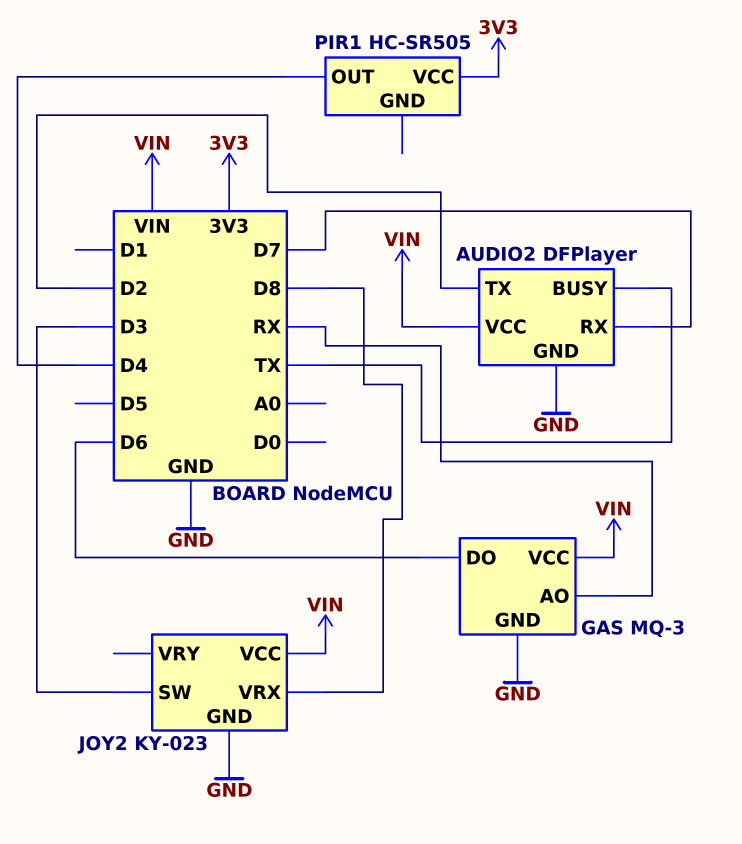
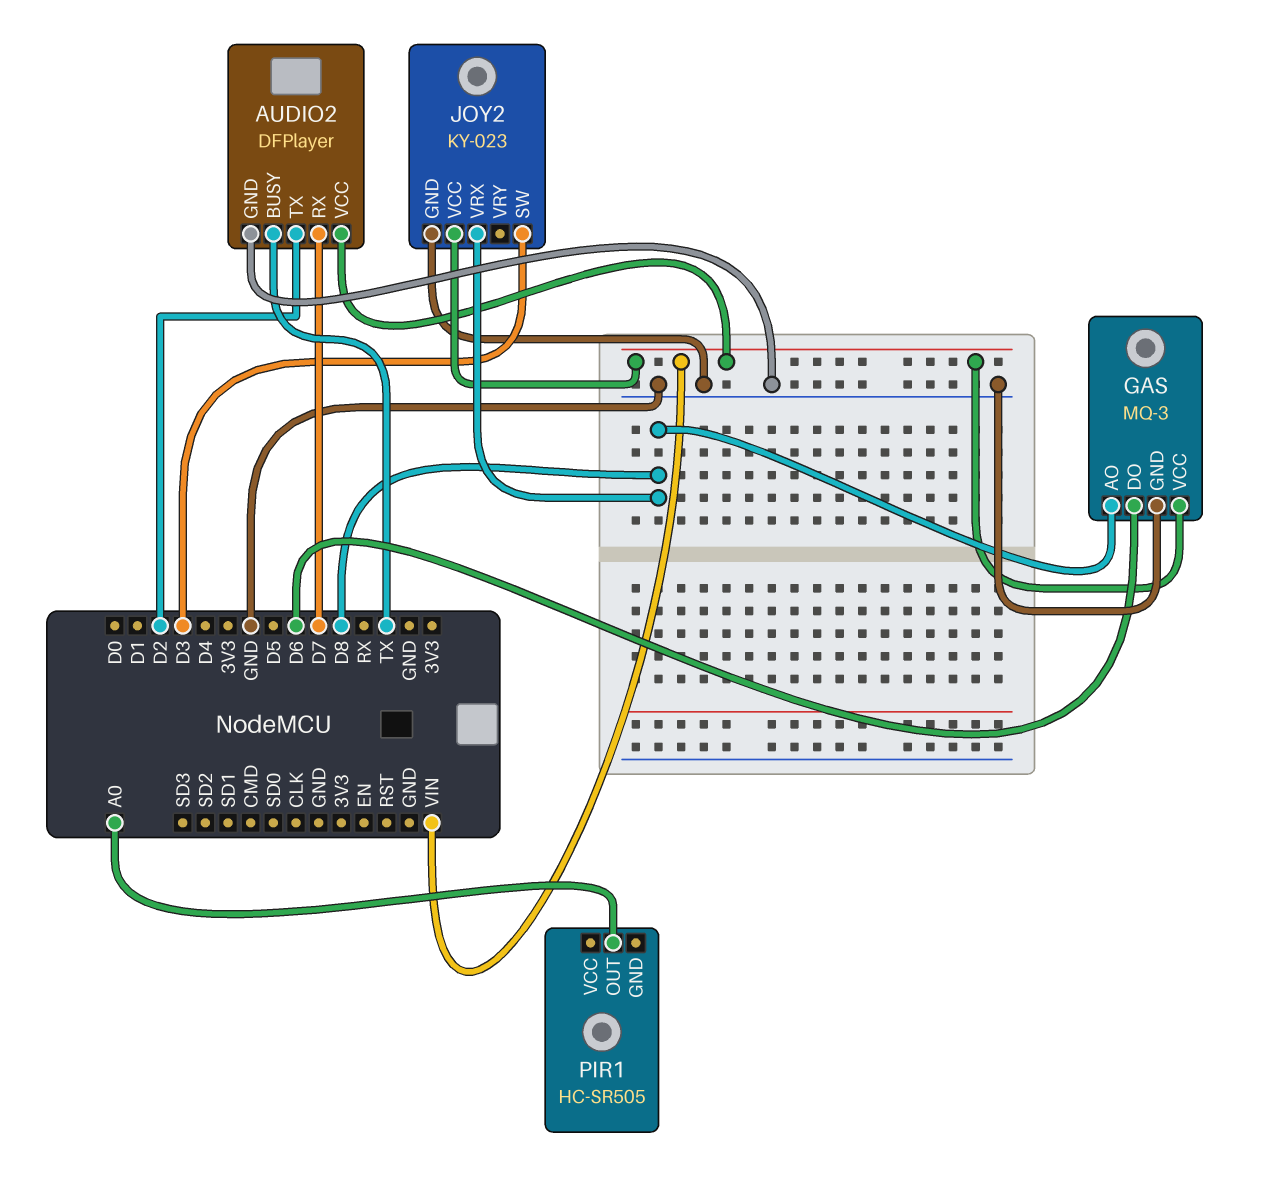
GAS pin AO: RX -> D8
PIR1 pin OUT: D4 -> A0
PIR1 pin VCC: 3V3 -> none

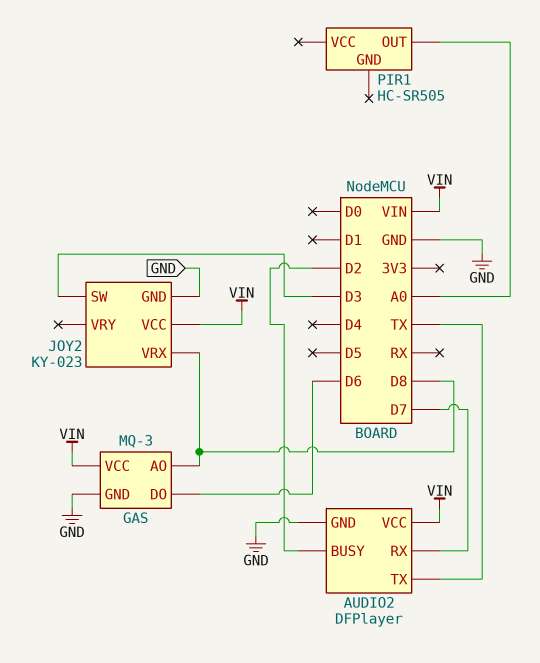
AUDIO2 pin BUSY: TX -> D2
AUDIO2 pin TX: D2 -> TX

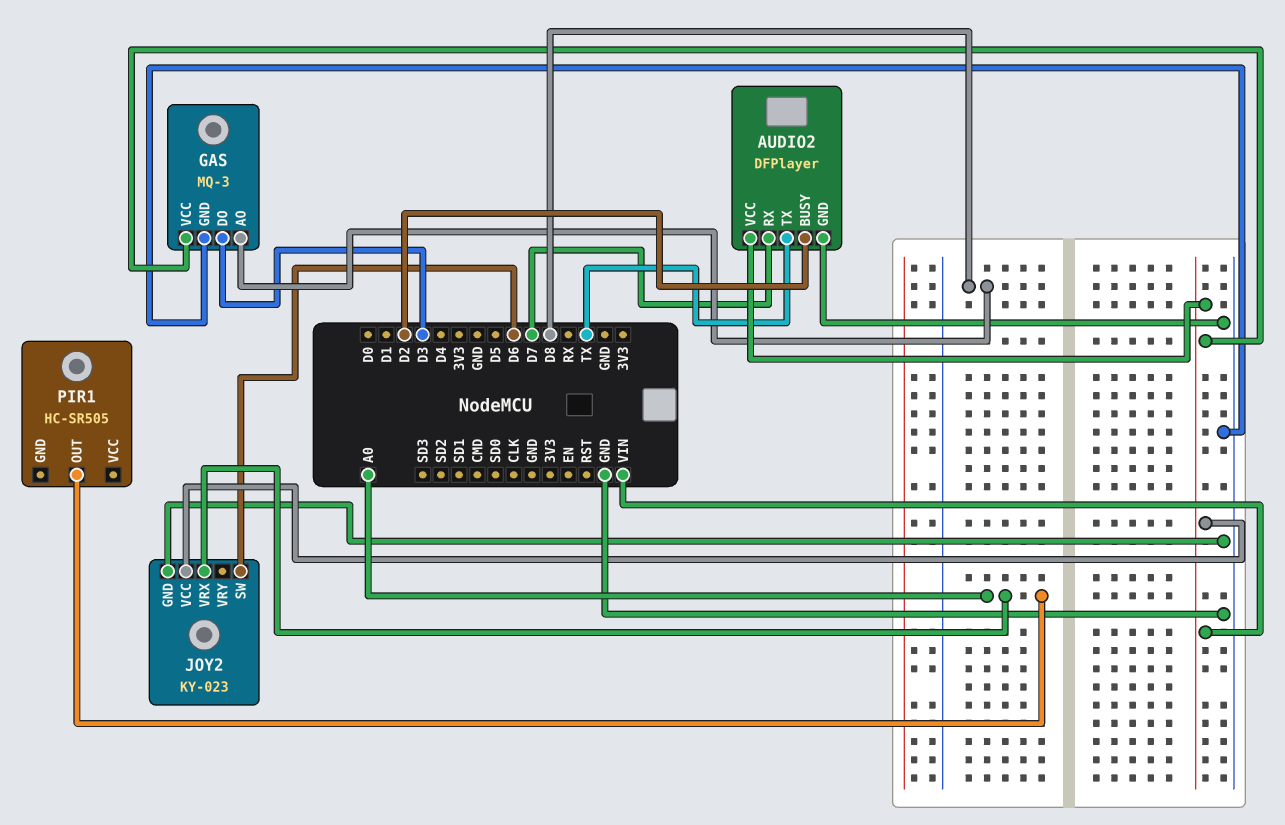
GAS pin DO: D6 -> D3
JOY2 pin SW: D3 -> D6
JOY2 pin VRX: D8 -> A0

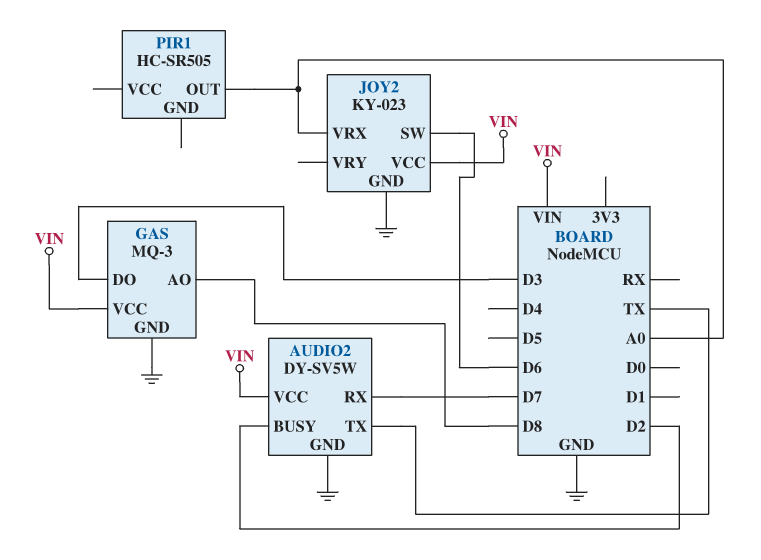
AUDIO2: DFPlayer -> DY-SV5W

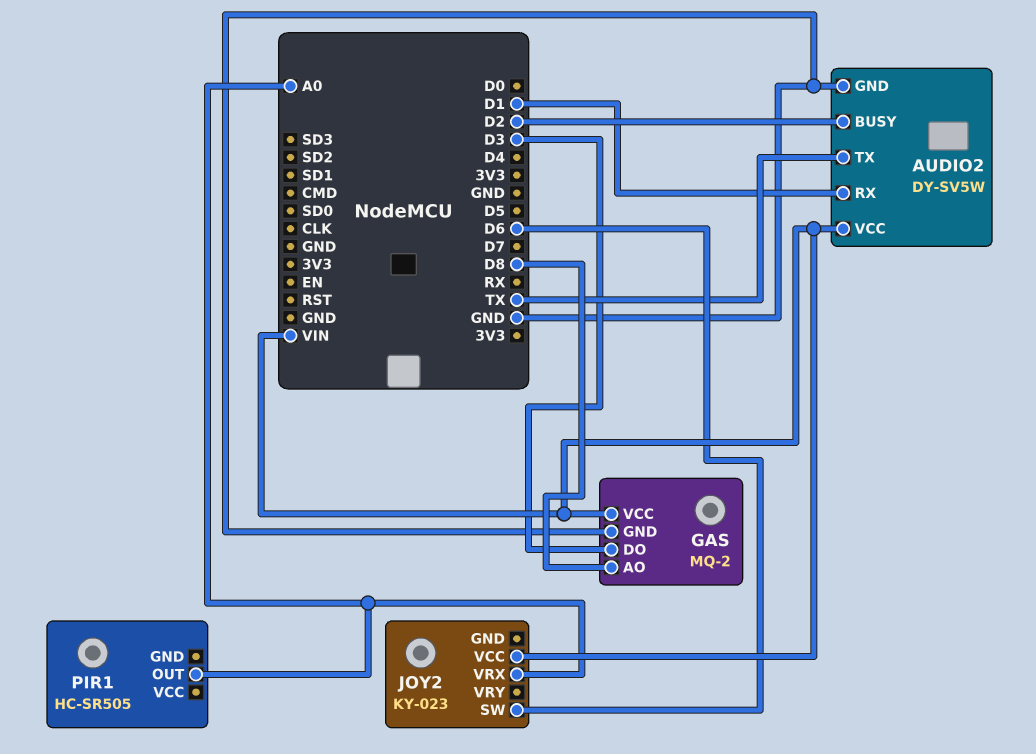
AUDIO2 pin RX: D7 -> D1
GAS: MQ-3 -> MQ-2
JOY2 pin GND: GND -> none

